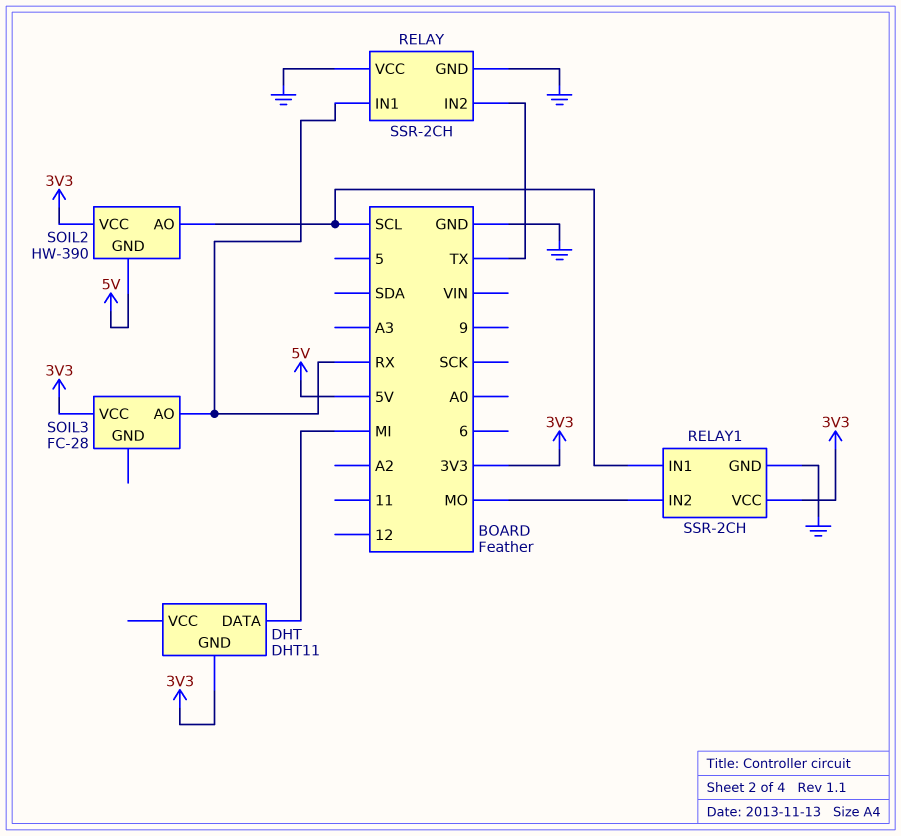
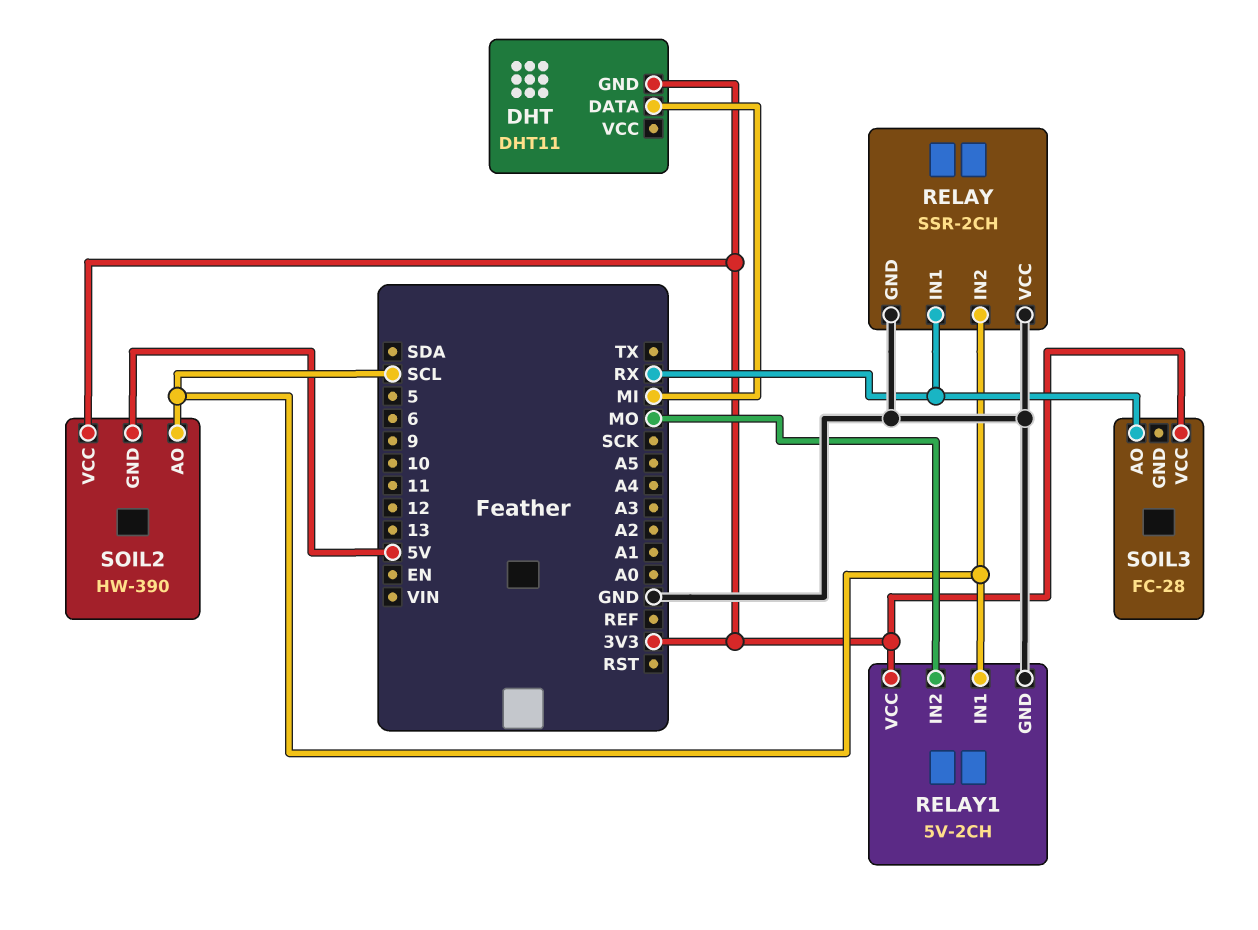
RELAY pin IN2: TX -> SCL
RELAY1: SSR-2CH -> 5V-2CH

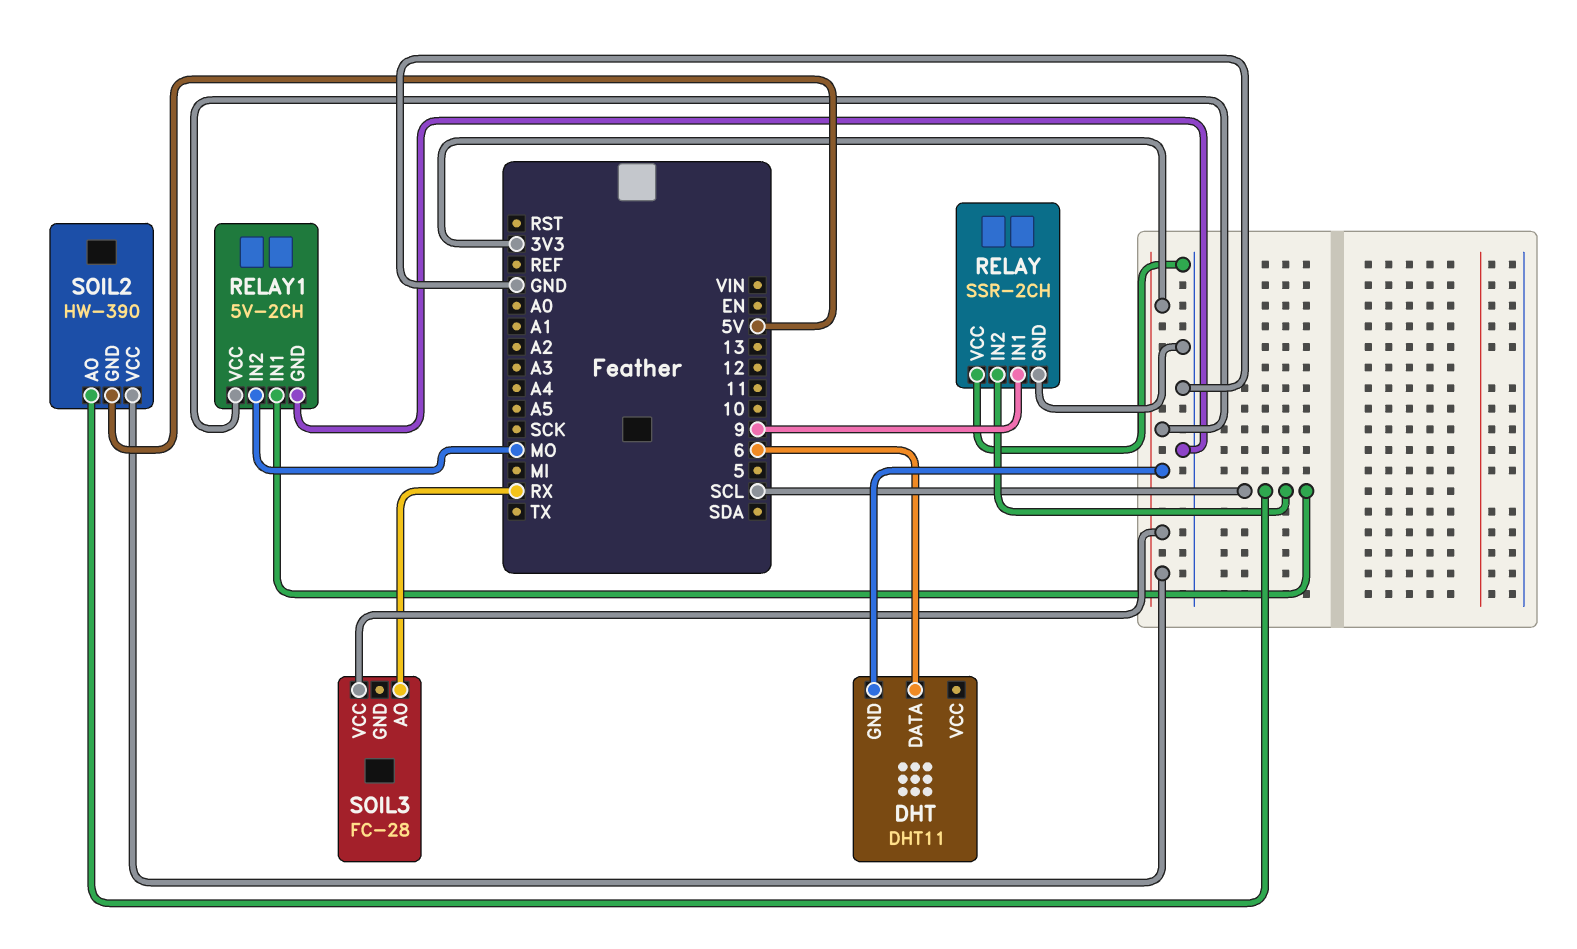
DHT pin DATA: MI -> 6
RELAY pin IN1: RX -> 9

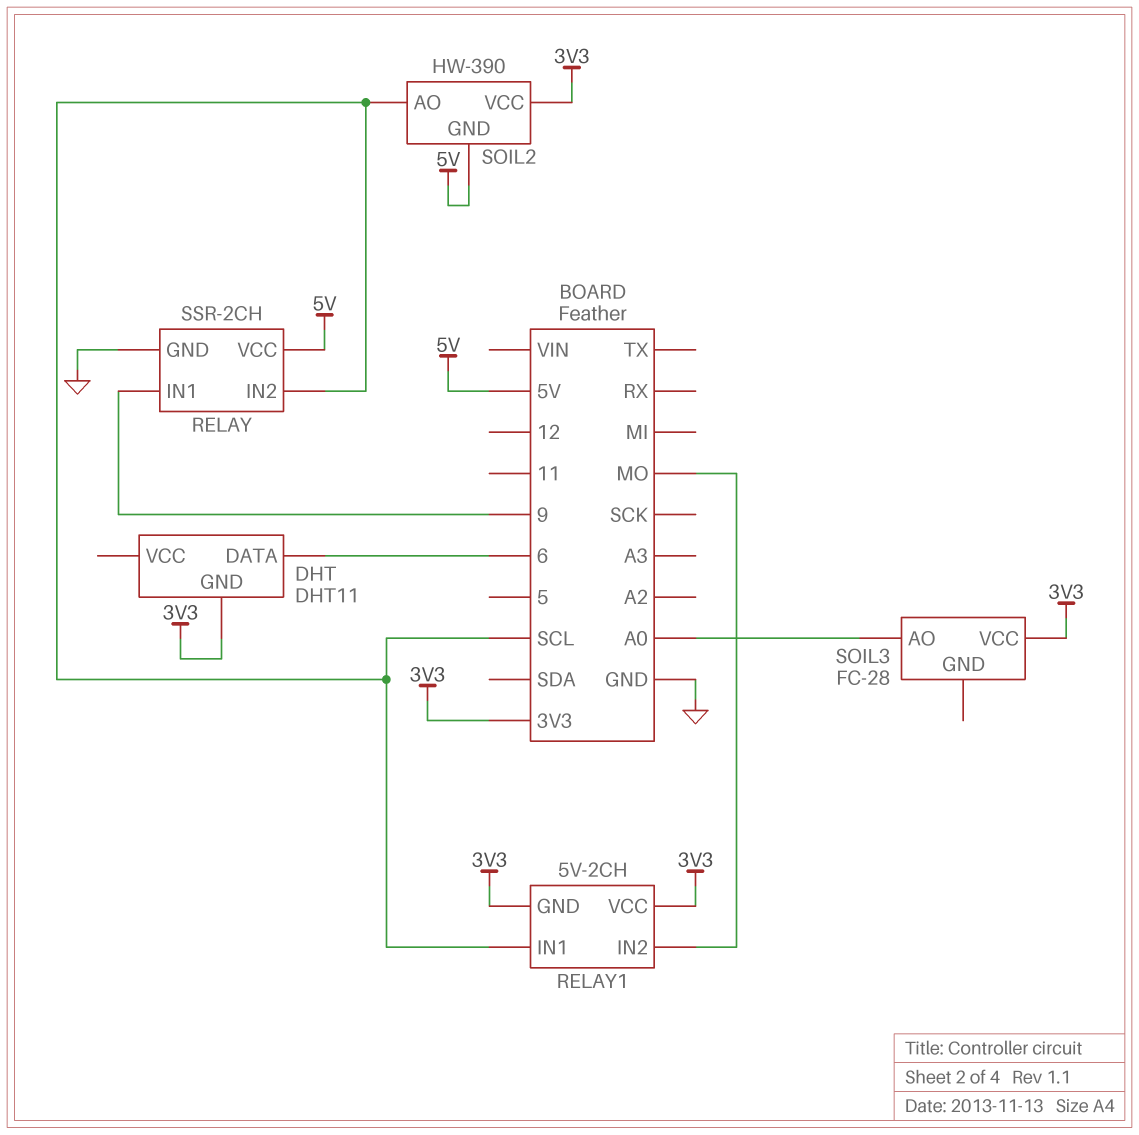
RELAY pin VCC: GND -> 5V
RELAY1 pin GND: GND -> 3V3
SOIL3 pin AO: RX -> A0

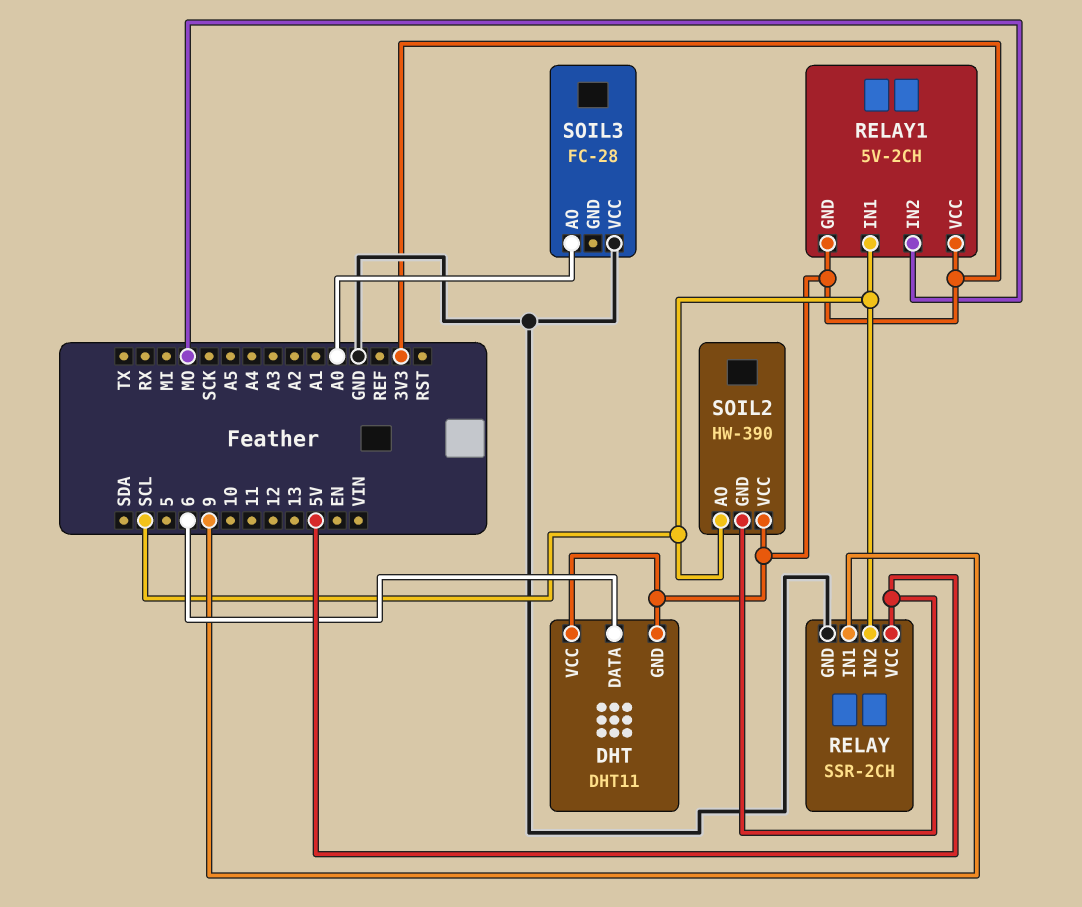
DHT pin VCC: none -> 3V3
SOIL3 pin VCC: 3V3 -> GND

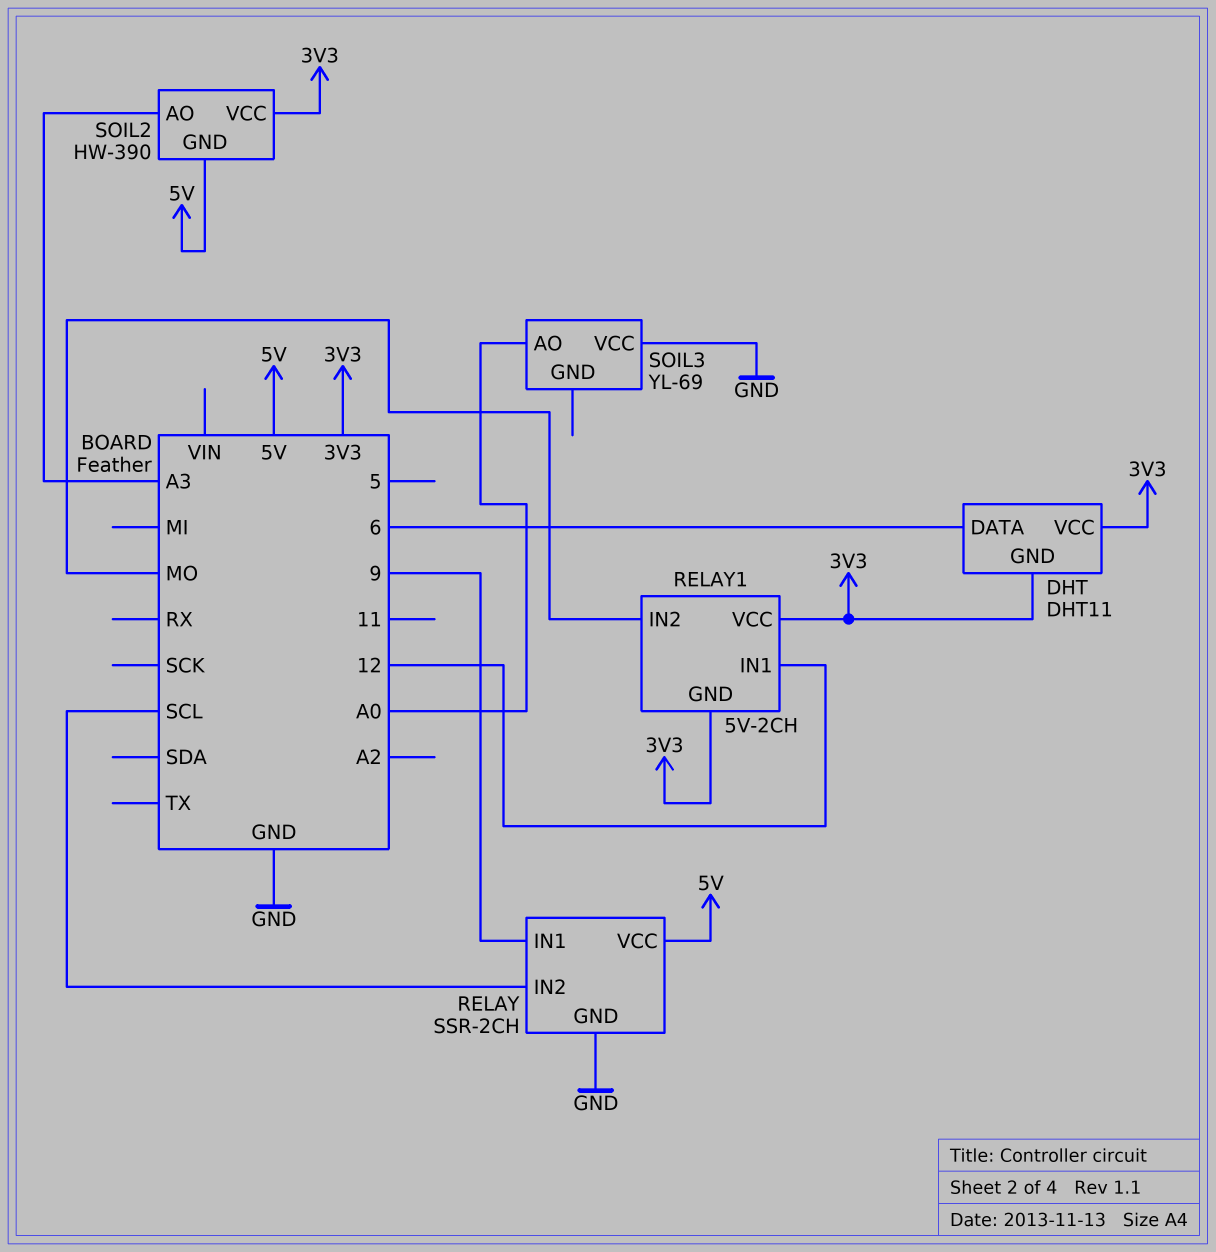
RELAY1 pin IN1: SCL -> 12
SOIL2 pin AO: SCL -> A3
SOIL3: FC-28 -> YL-69

